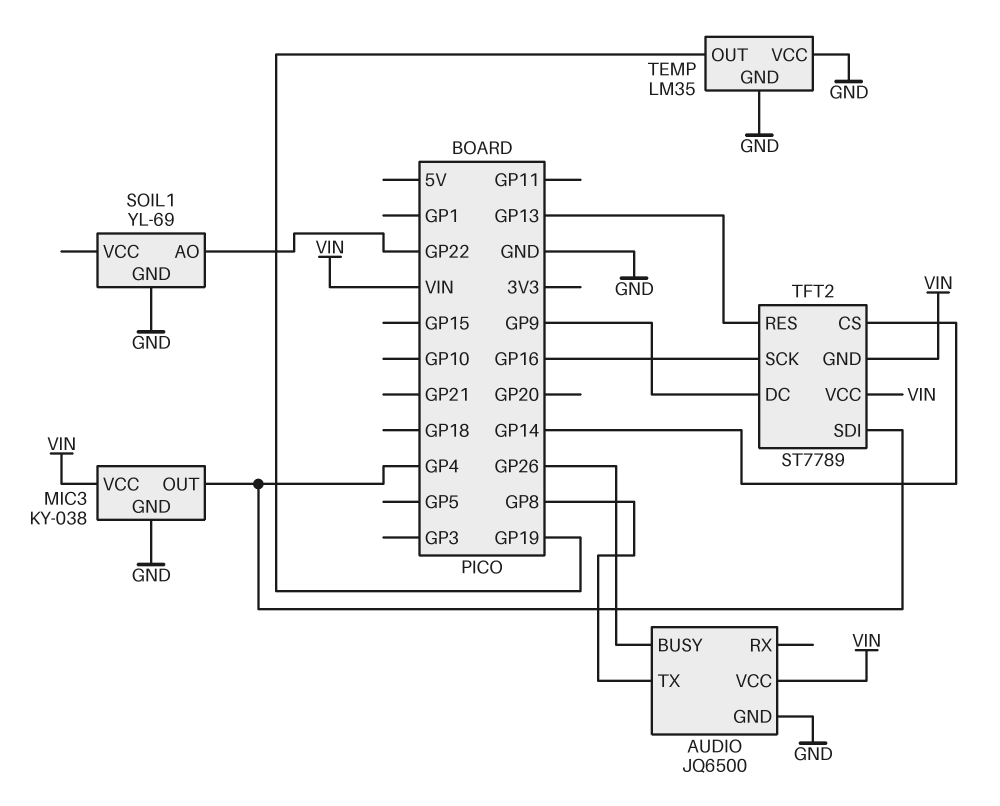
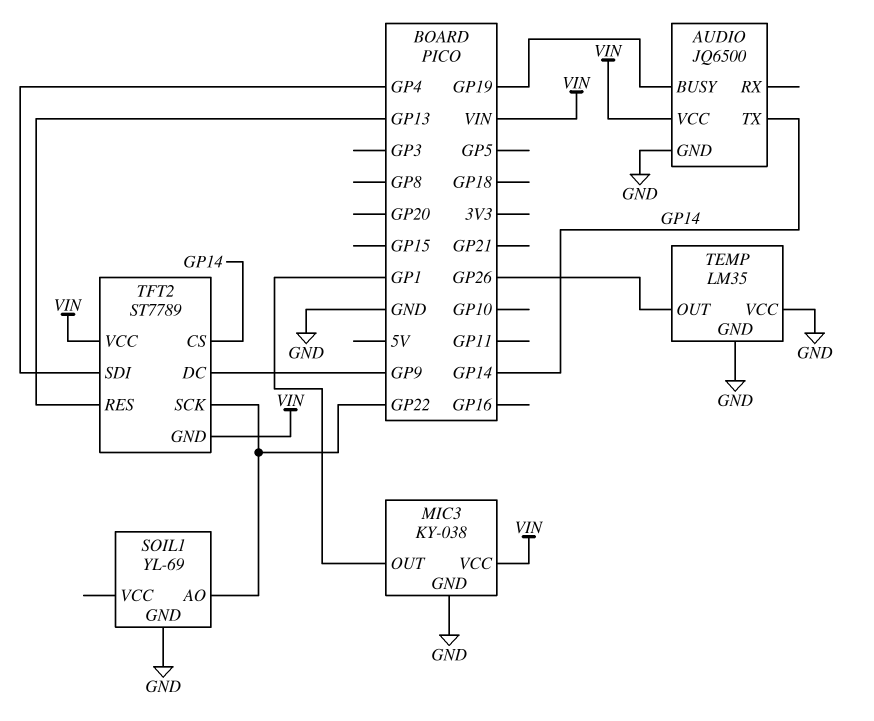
AUDIO pin BUSY: GP26 -> GP19
AUDIO pin TX: GP8 -> GP14
MIC3 pin OUT: GP4 -> GP1
TEMP pin OUT: GP19 -> GP26
TFT2 pin SCK: GP16 -> GP22

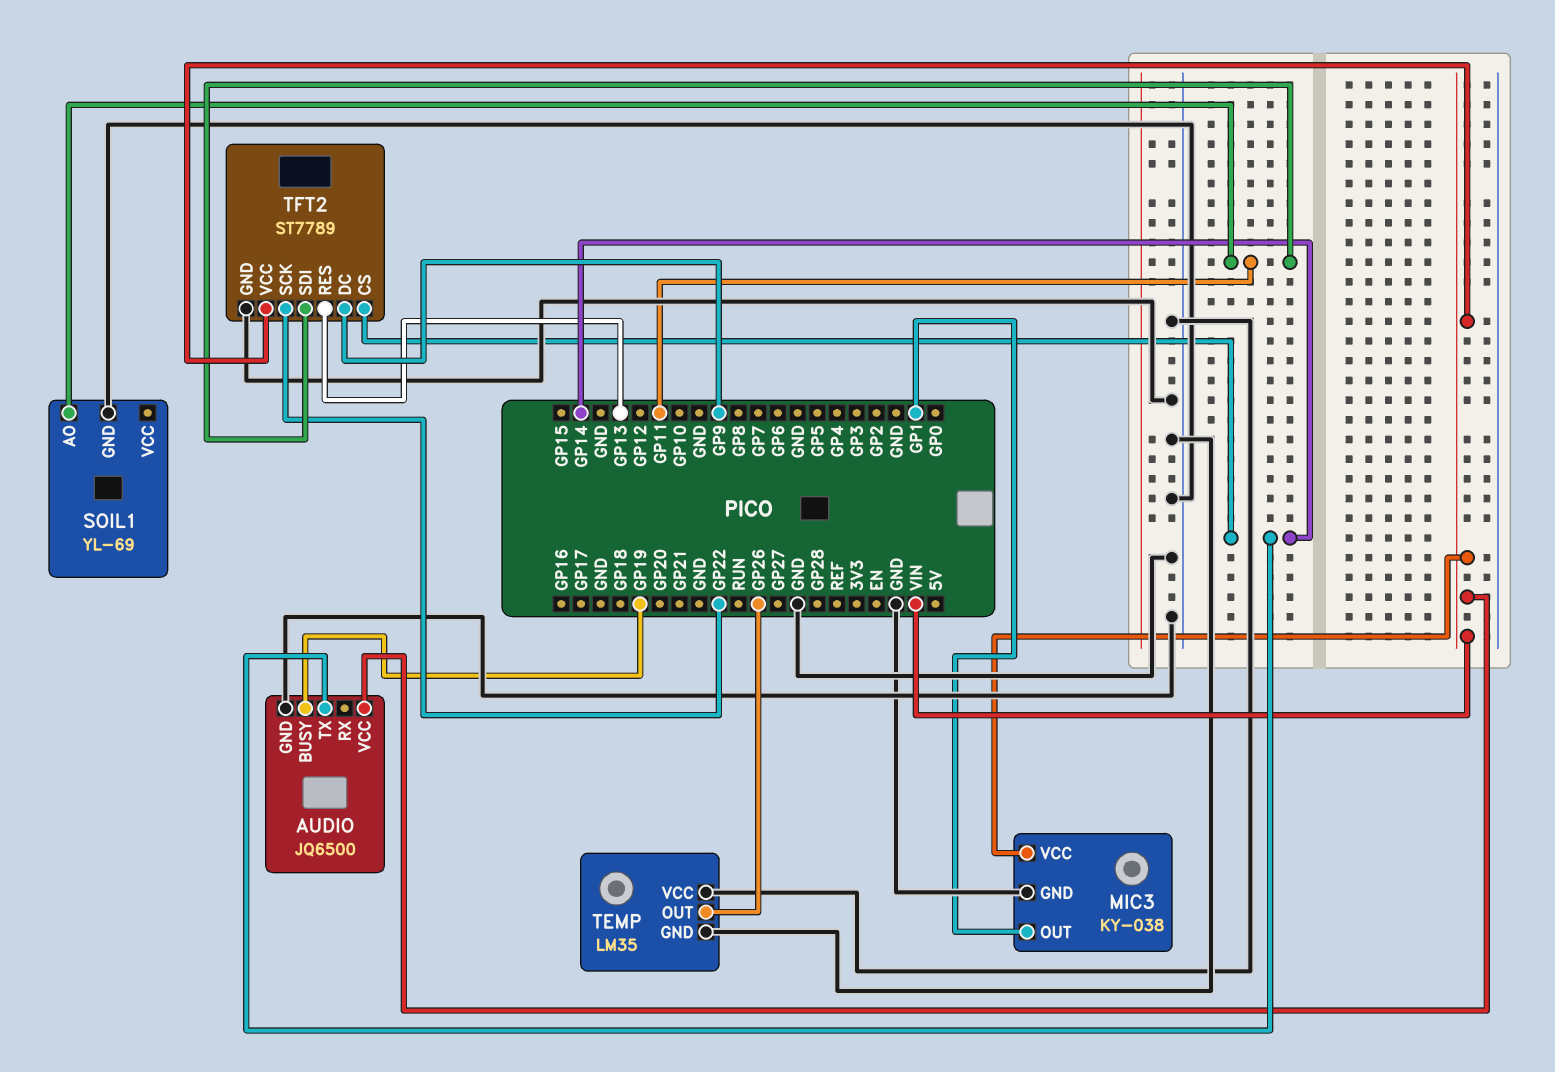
SOIL1 pin AO: GP22 -> GP11
TFT2 pin GND: VIN -> GND
TFT2 pin SDI: GP4 -> GP11

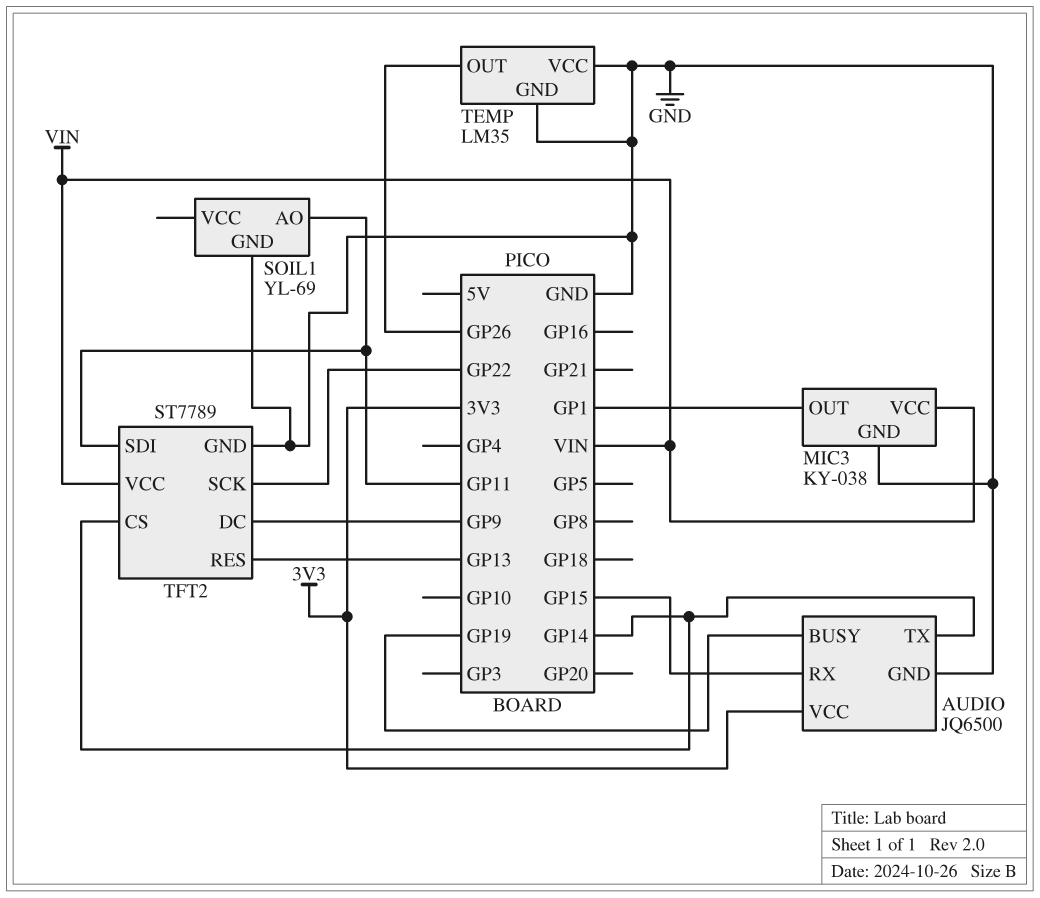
AUDIO pin RX: none -> GP15
AUDIO pin VCC: VIN -> 3V3

